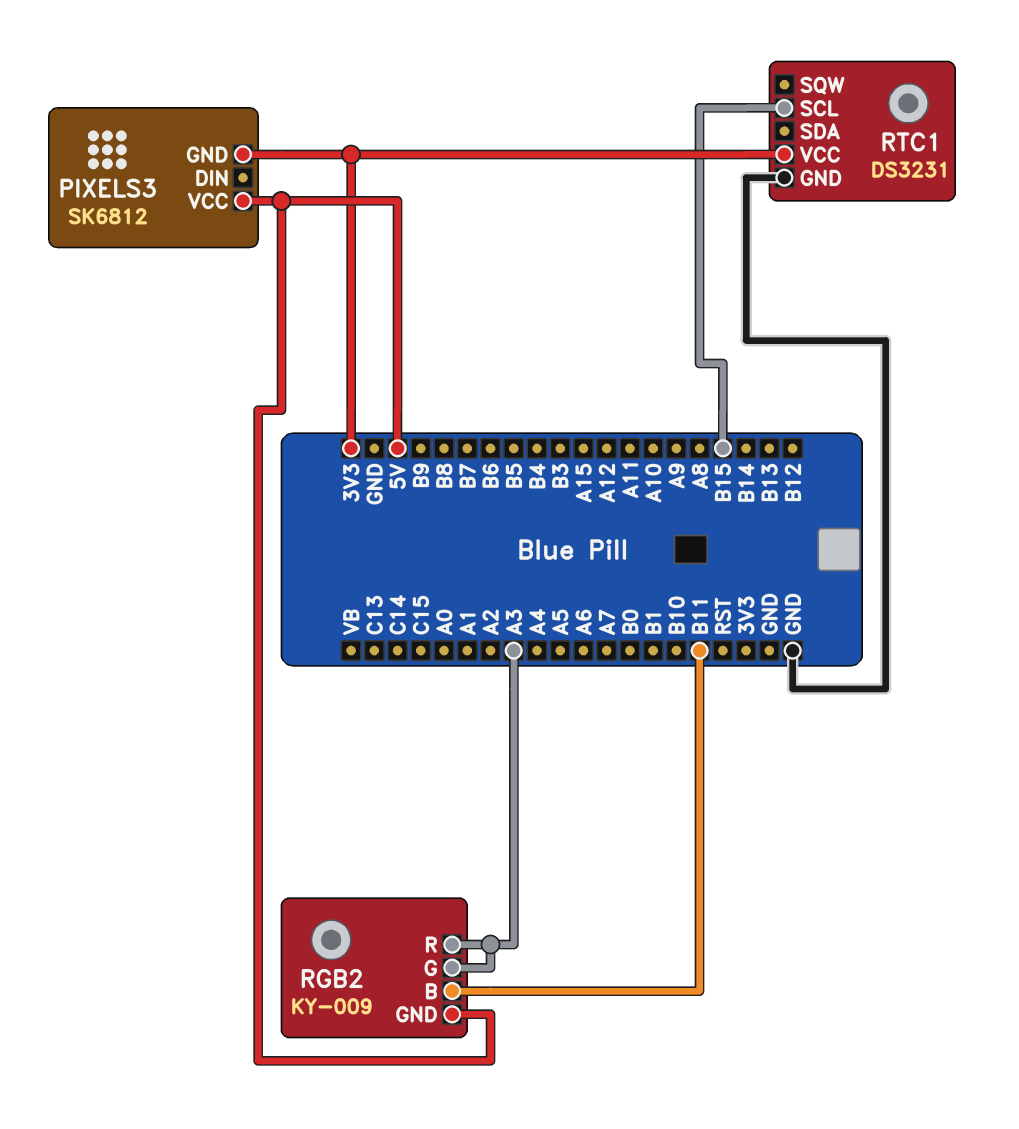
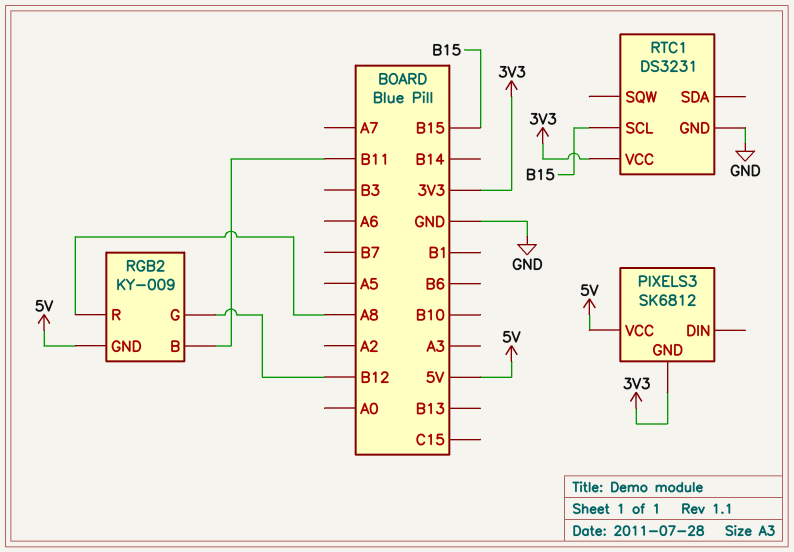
RGB2 pin G: A3 -> B12
RGB2 pin R: A3 -> A8

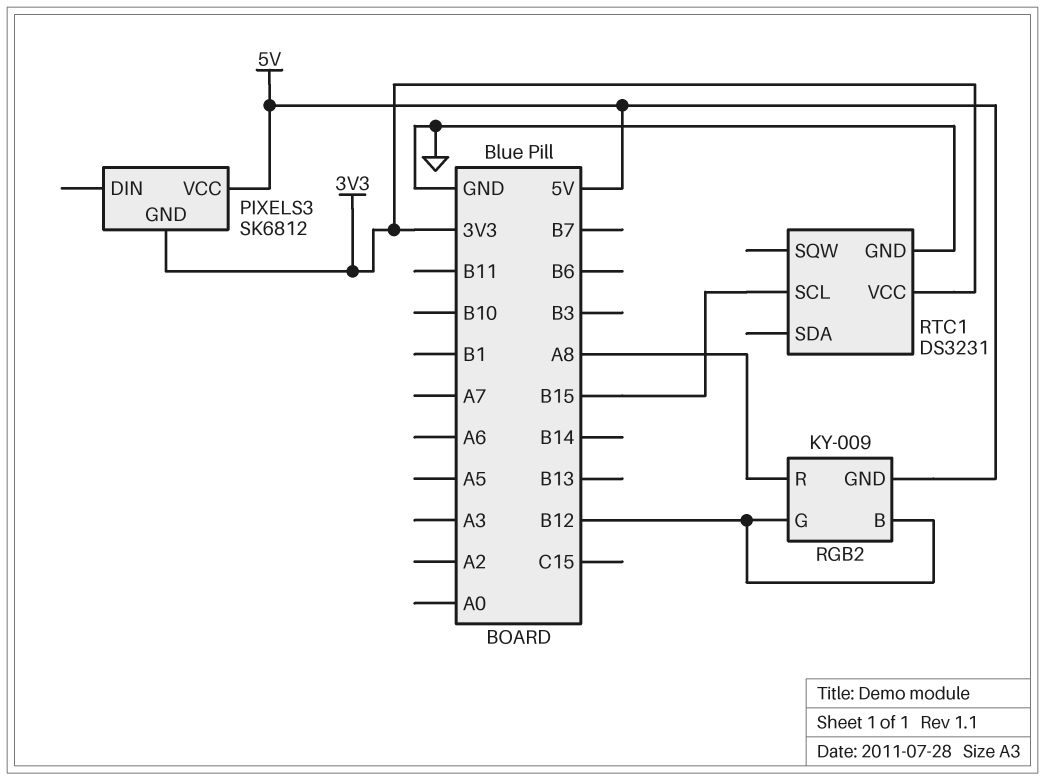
RGB2 pin B: B11 -> B12

